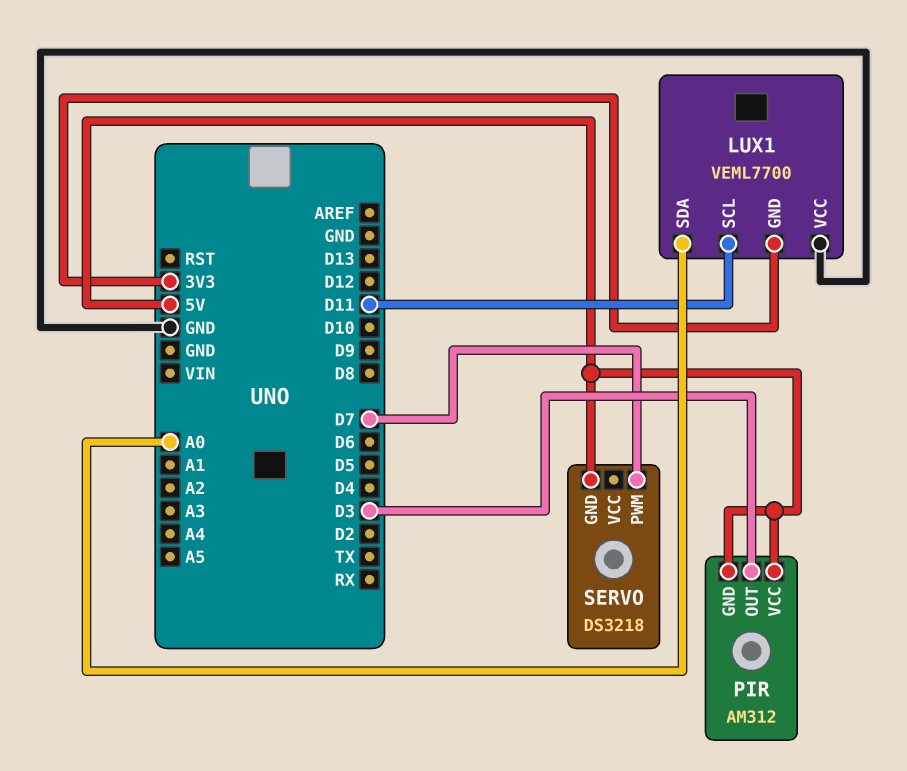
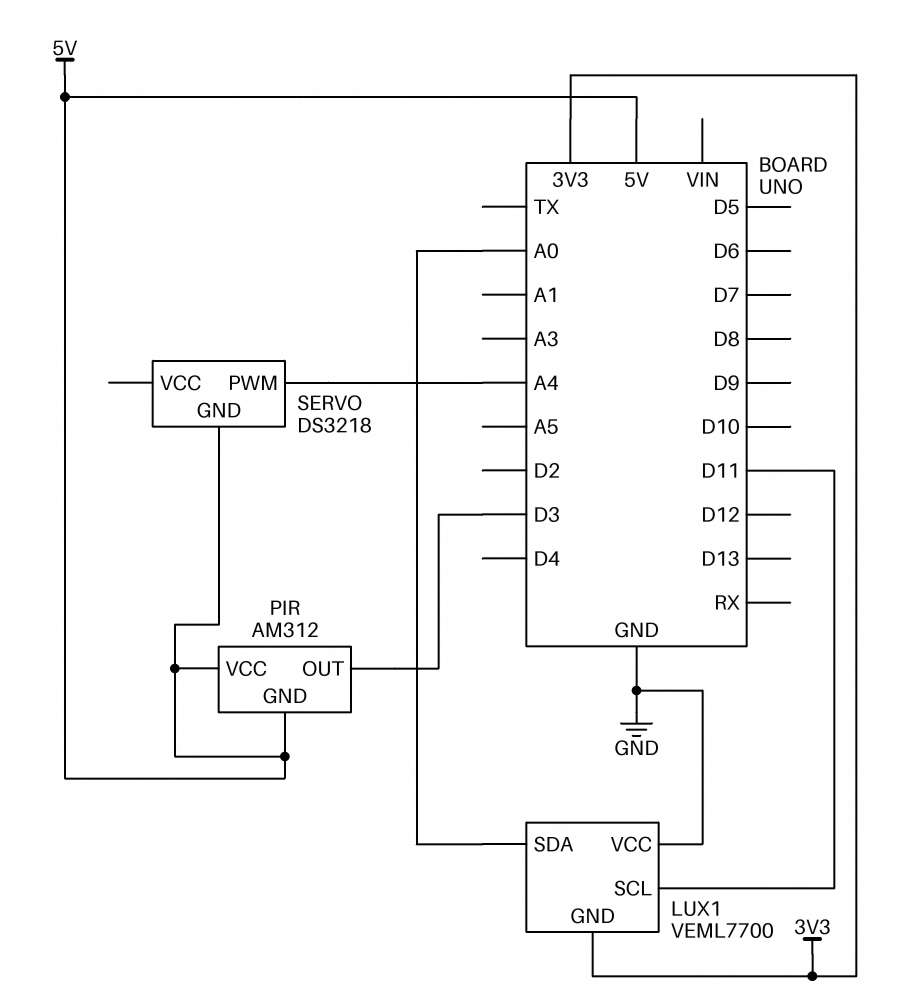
SERVO pin PWM: D7 -> A4

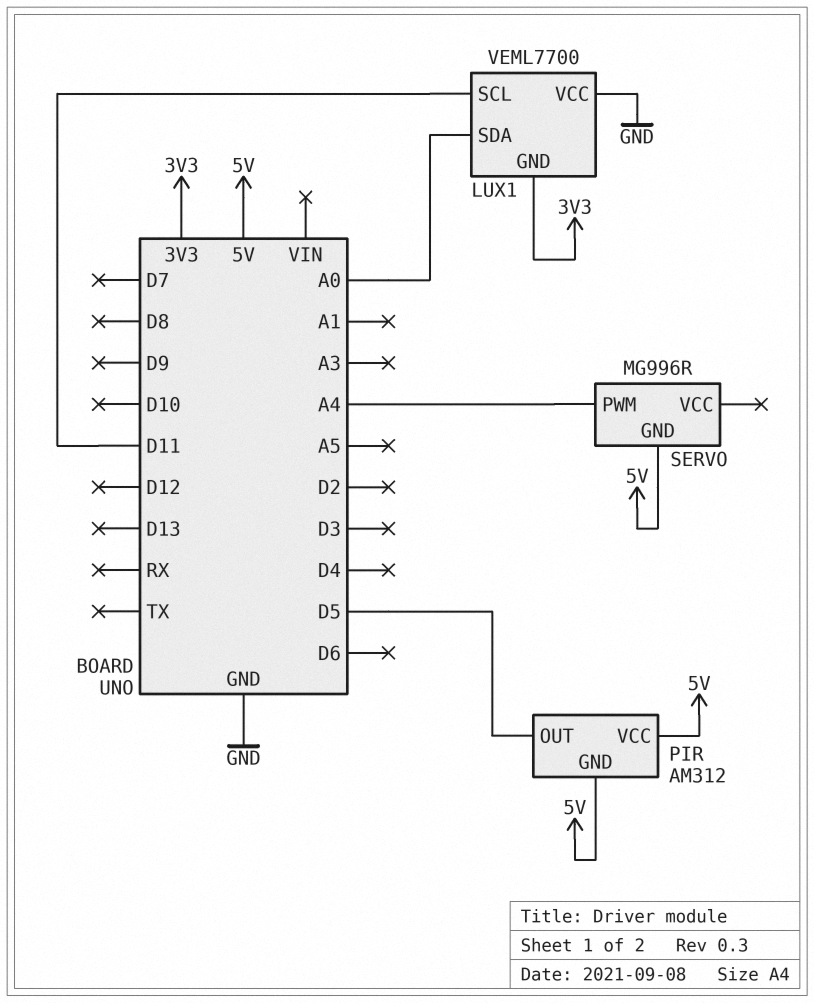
PIR pin OUT: D3 -> D5
SERVO: DS3218 -> MG996R

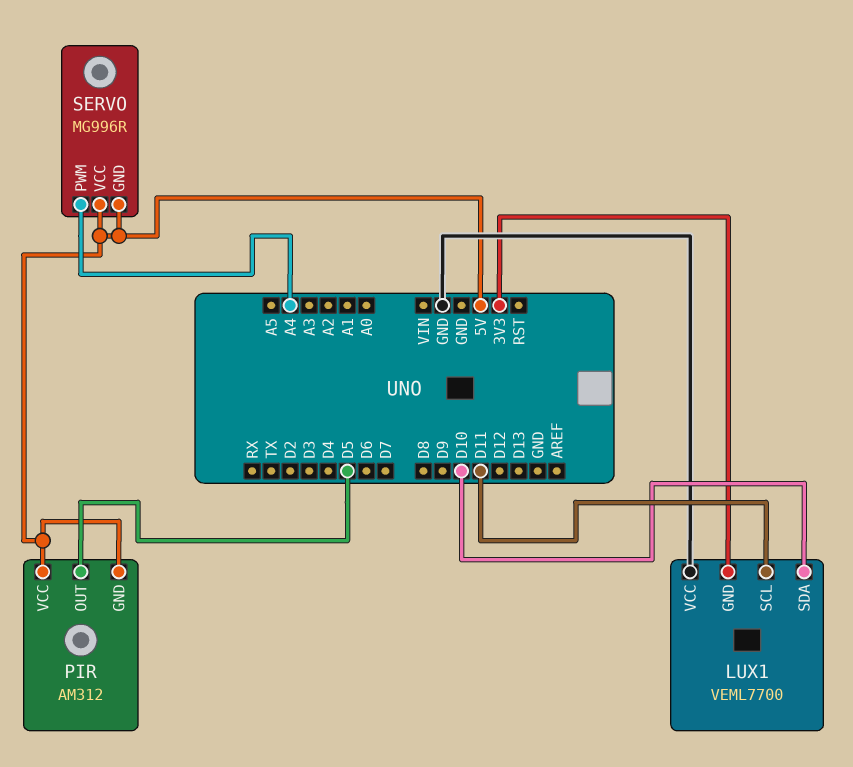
LUX1 pin SDA: A0 -> D10
SERVO pin VCC: none -> 5V

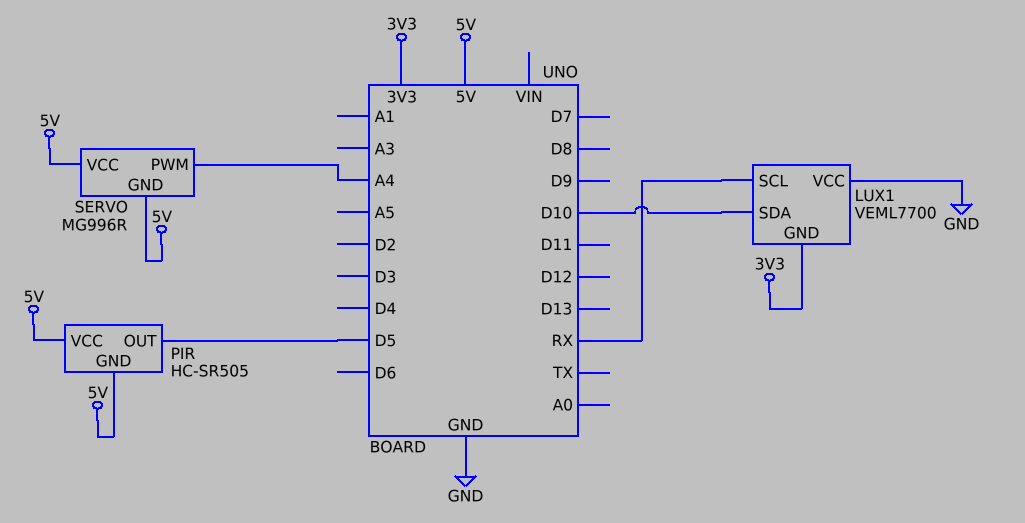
LUX1 pin SCL: D11 -> RX
PIR: AM312 -> HC-SR505

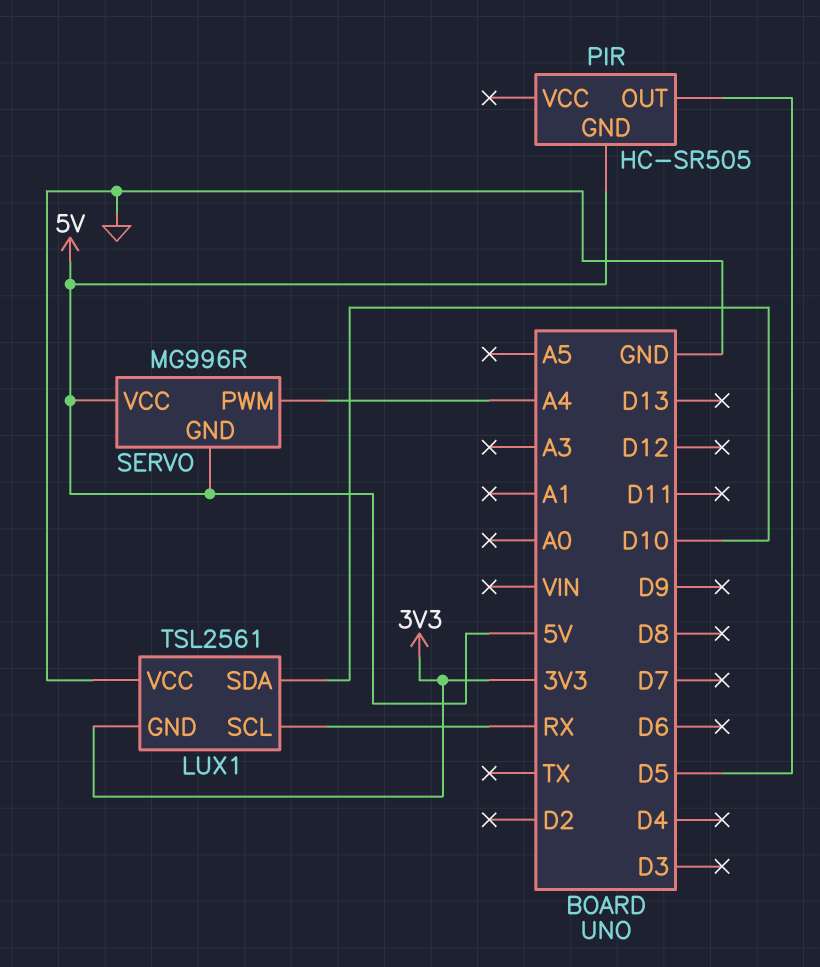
LUX1: VEML7700 -> TSL2561
PIR pin VCC: 5V -> none

